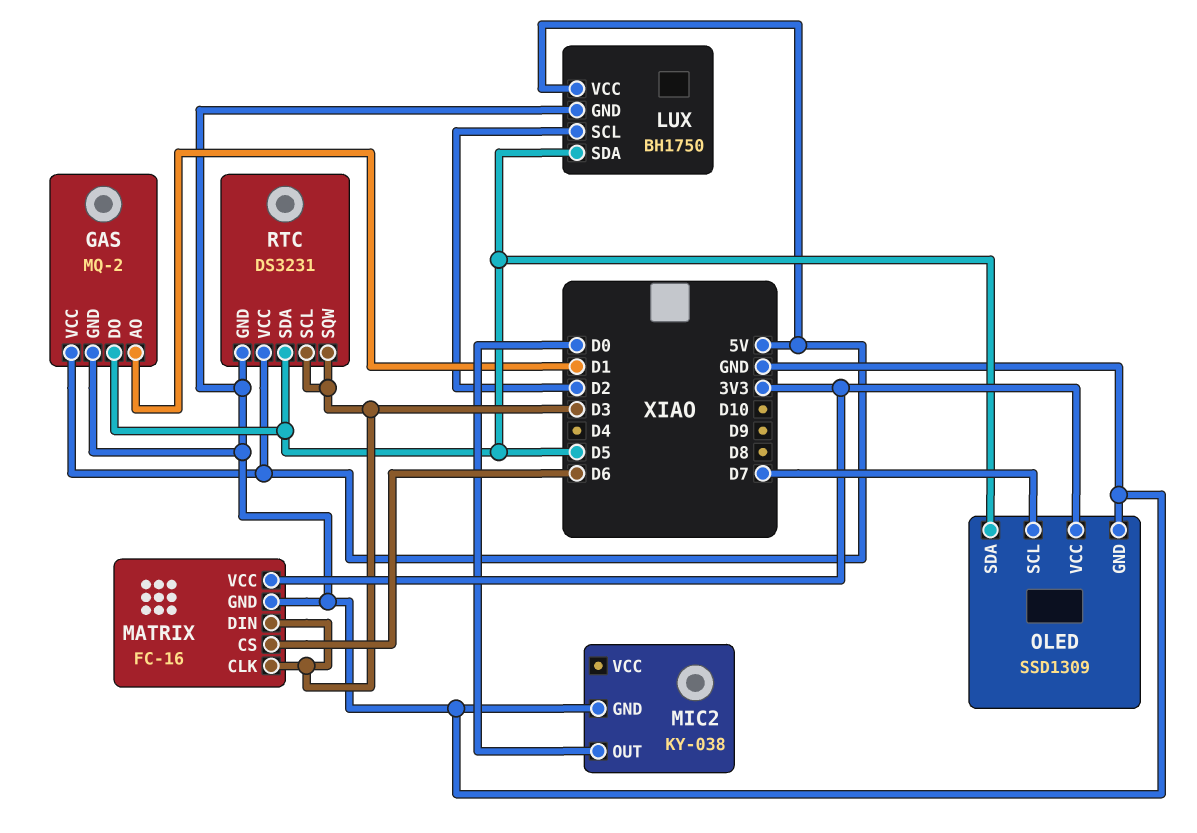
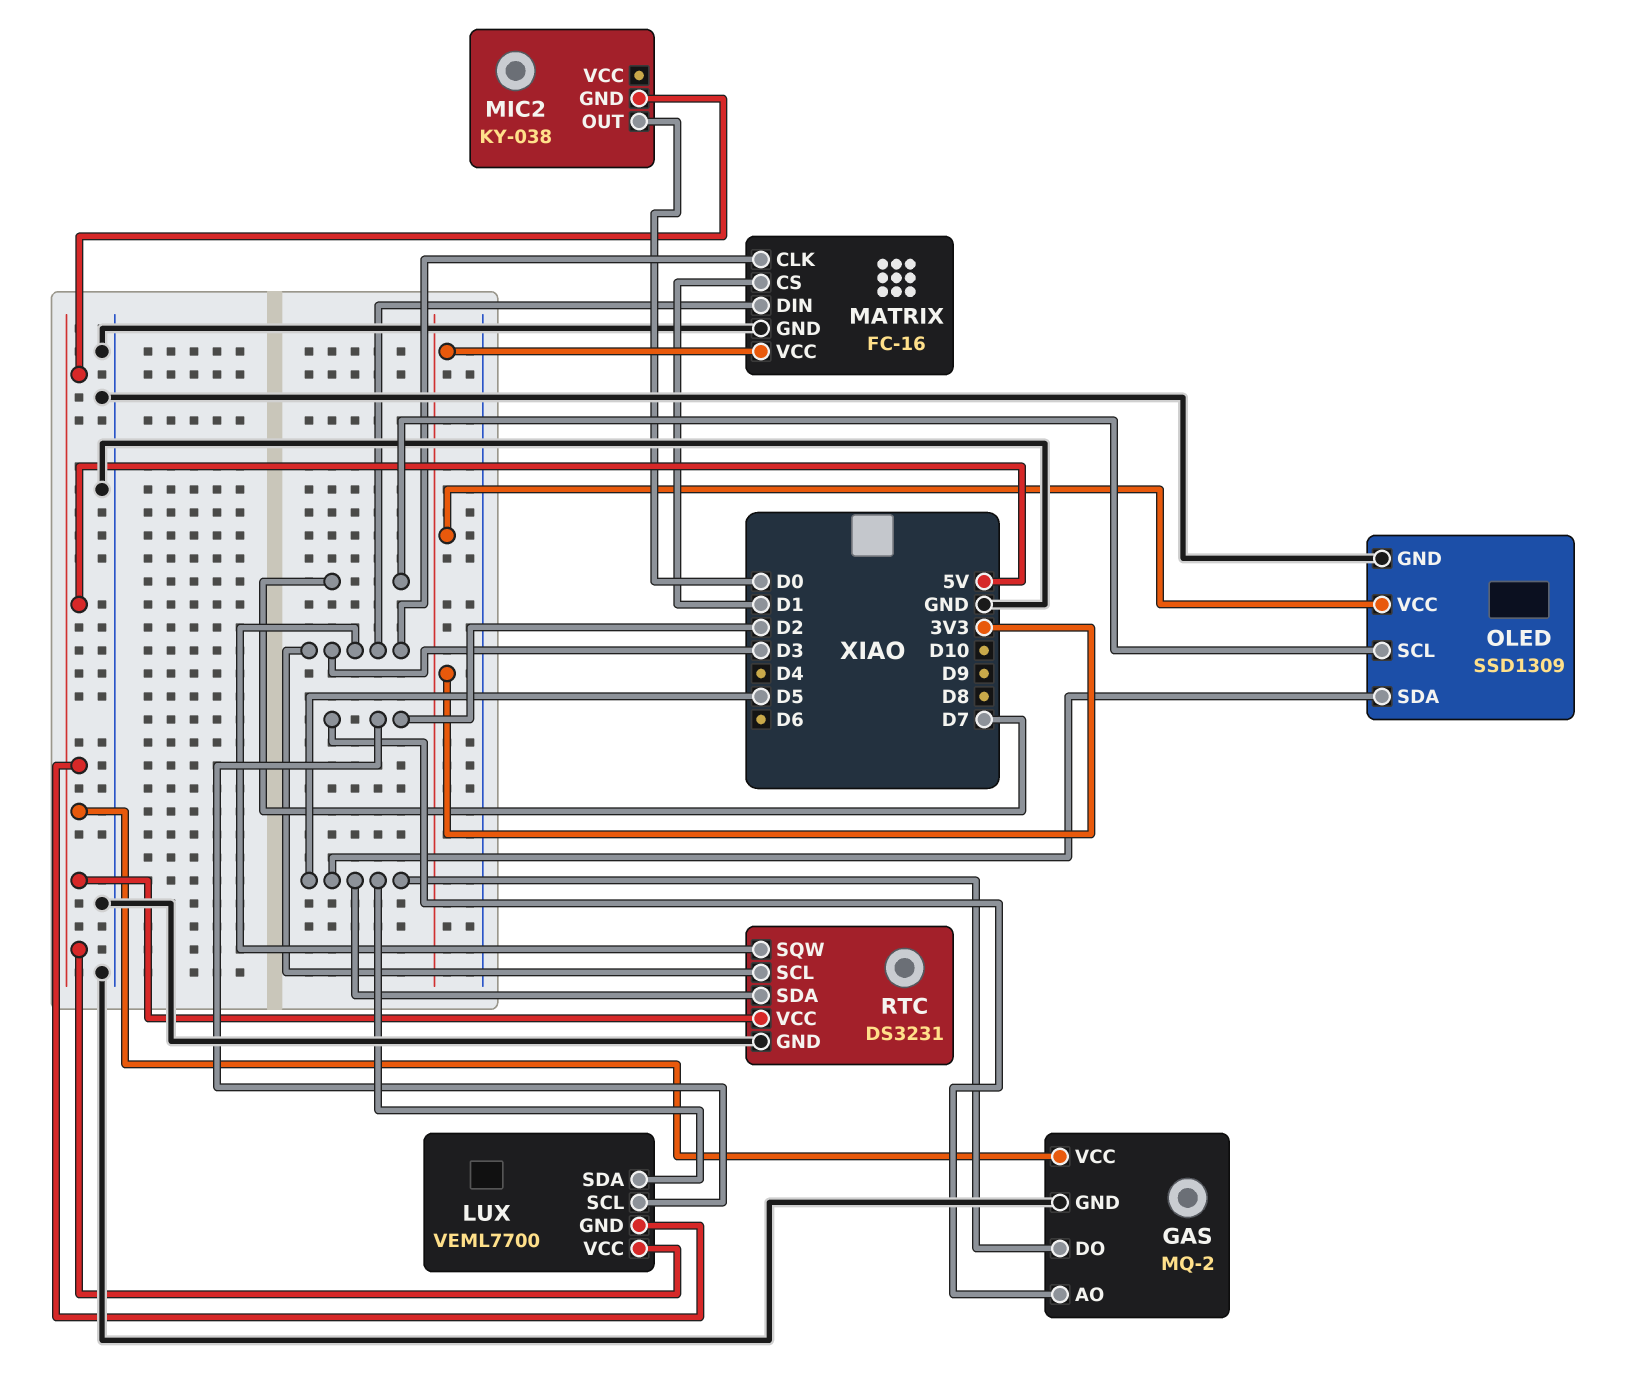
GAS pin AO: D1 -> D2
LUX: BH1750 -> VEML7700
LUX pin GND: GND -> 5V
MATRIX pin CS: D6 -> D1
MIC2 pin GND: GND -> 5V

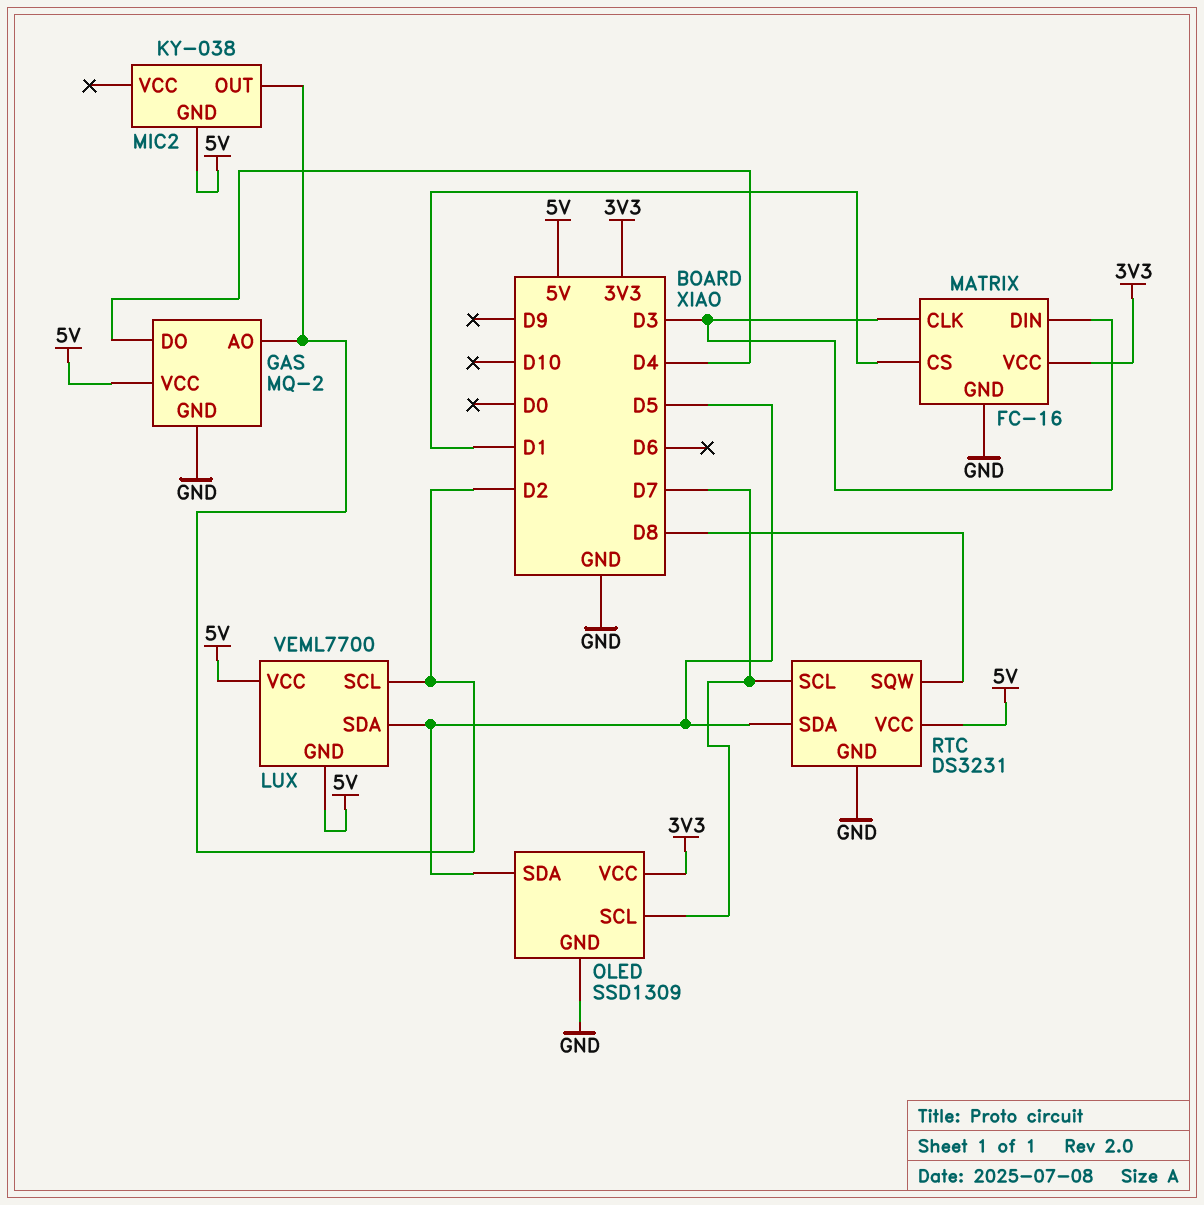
GAS pin DO: D5 -> D4
MIC2 pin OUT: D0 -> D2
RTC pin SCL: D3 -> D7
RTC pin SQW: D3 -> D8

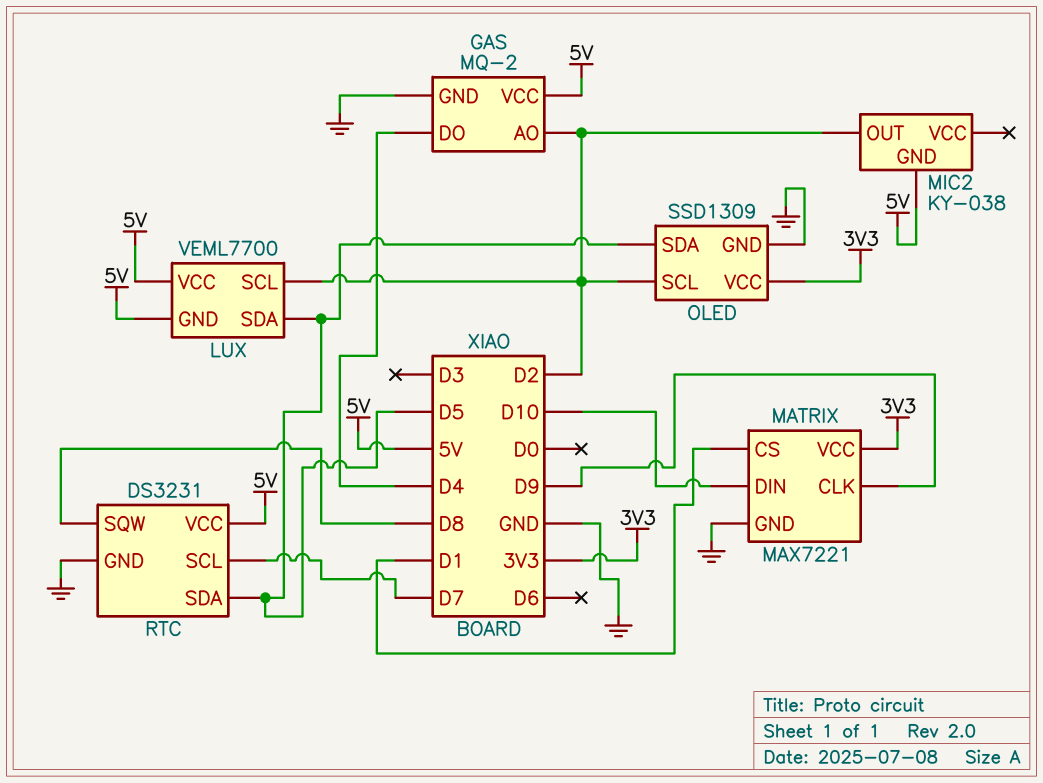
MATRIX: FC-16 -> MAX7221
MATRIX pin CLK: D3 -> D9
MATRIX pin DIN: D3 -> D10
OLED pin SCL: D7 -> D2

